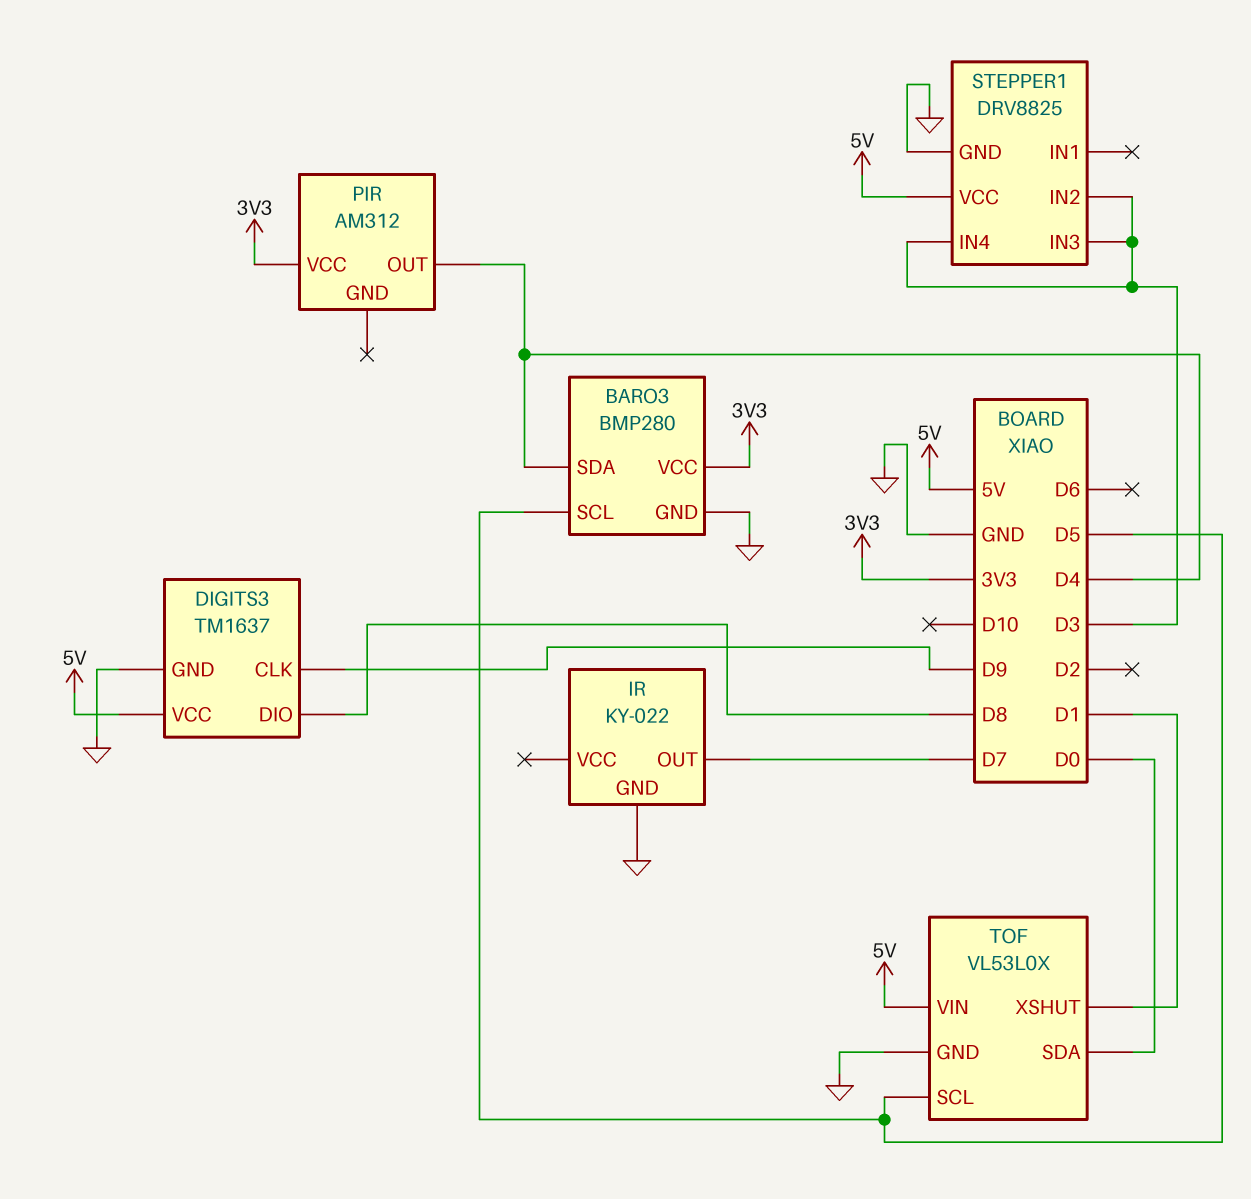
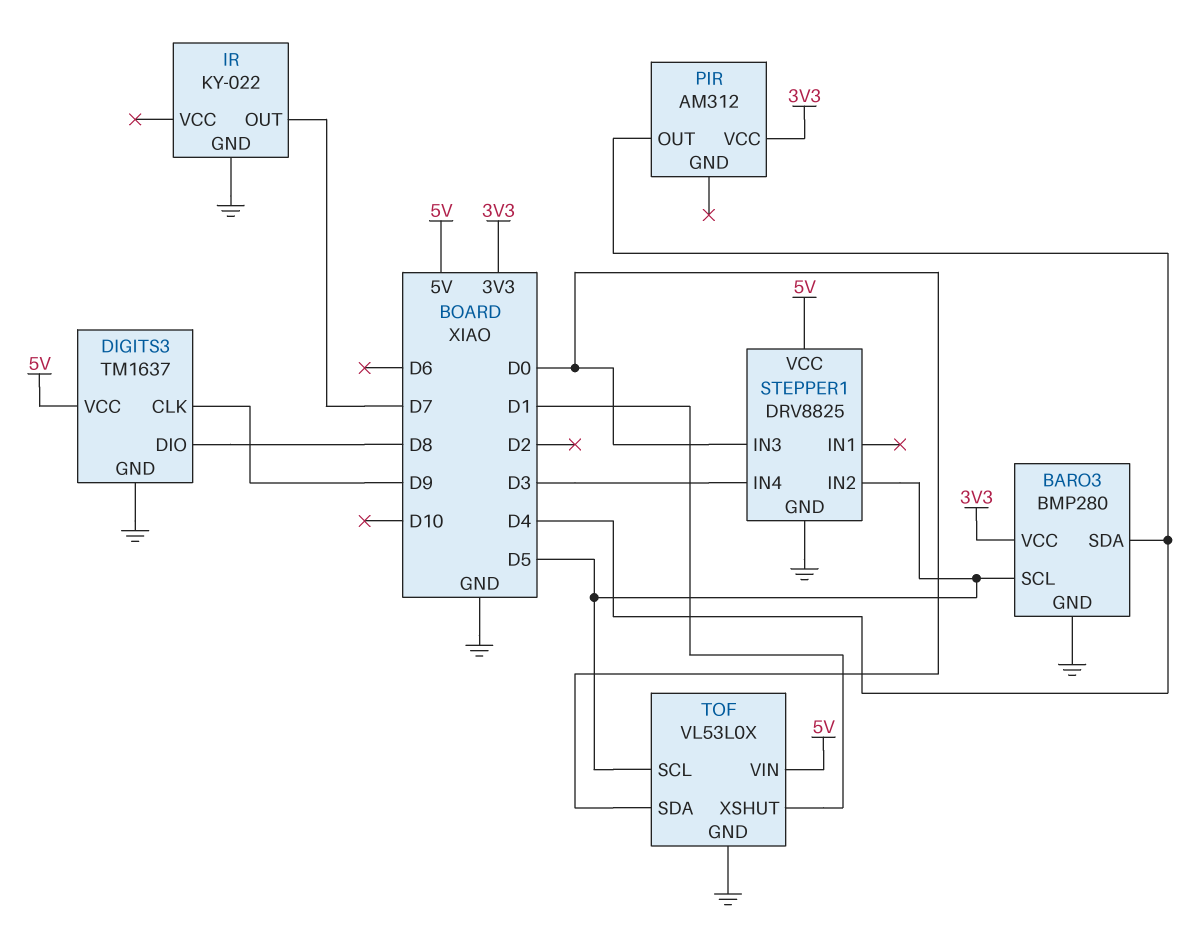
STEPPER1 pin IN2: D3 -> D5
STEPPER1 pin IN3: D3 -> D0

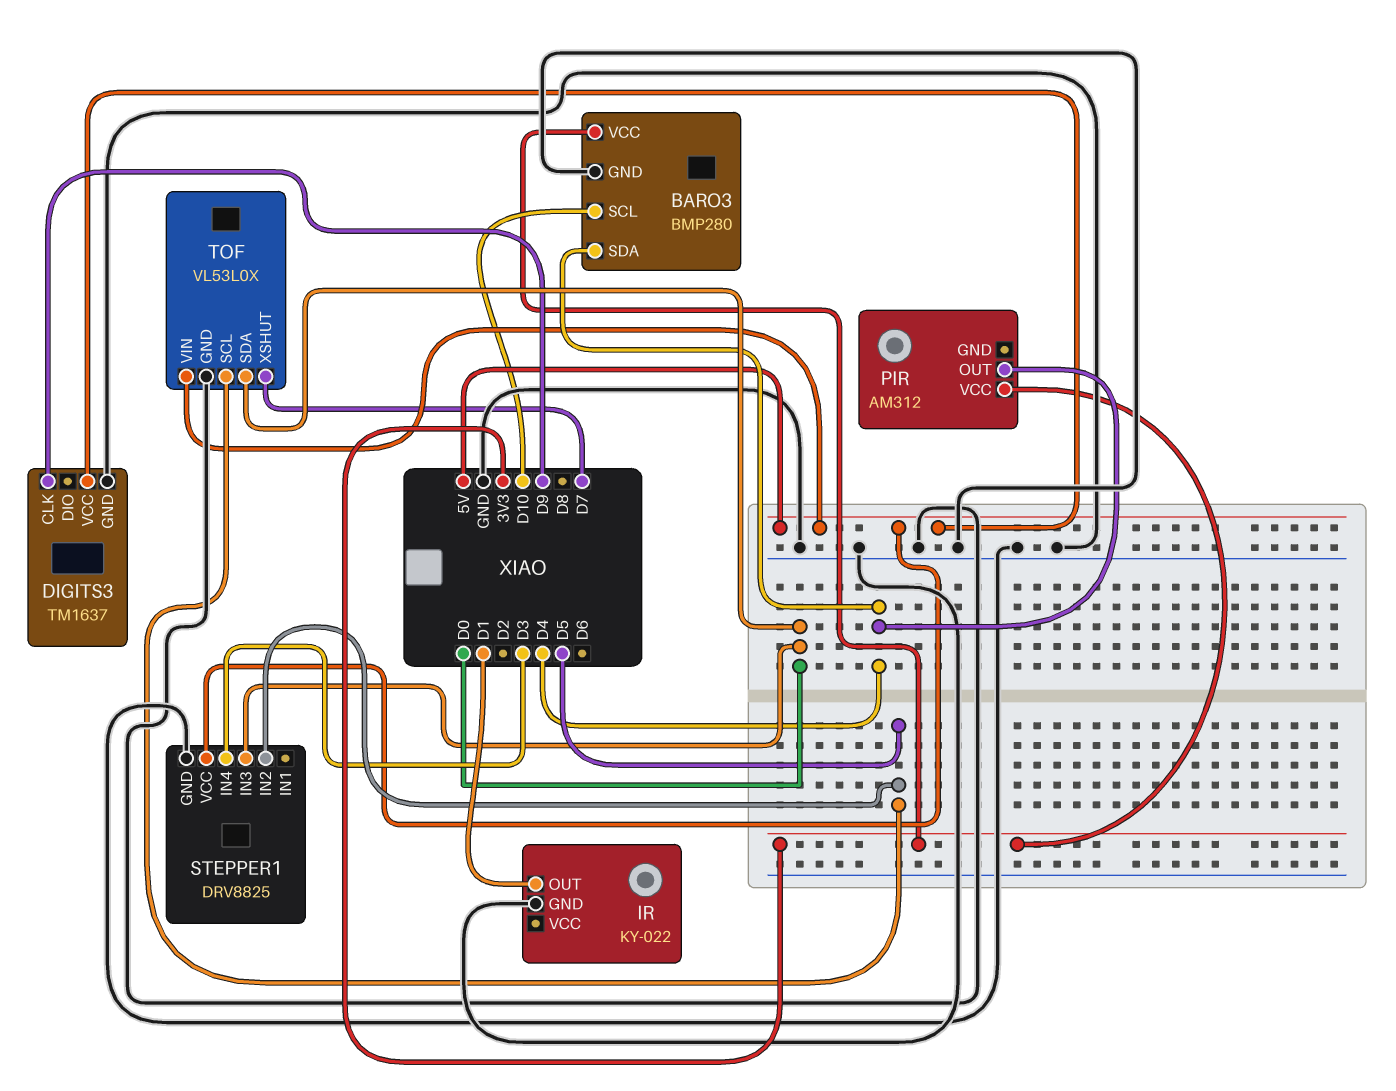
BARO3 pin SCL: D5 -> D10
DIGITS3 pin DIO: D8 -> none
IR pin OUT: D7 -> D1
TOF pin XSHUT: D1 -> D7

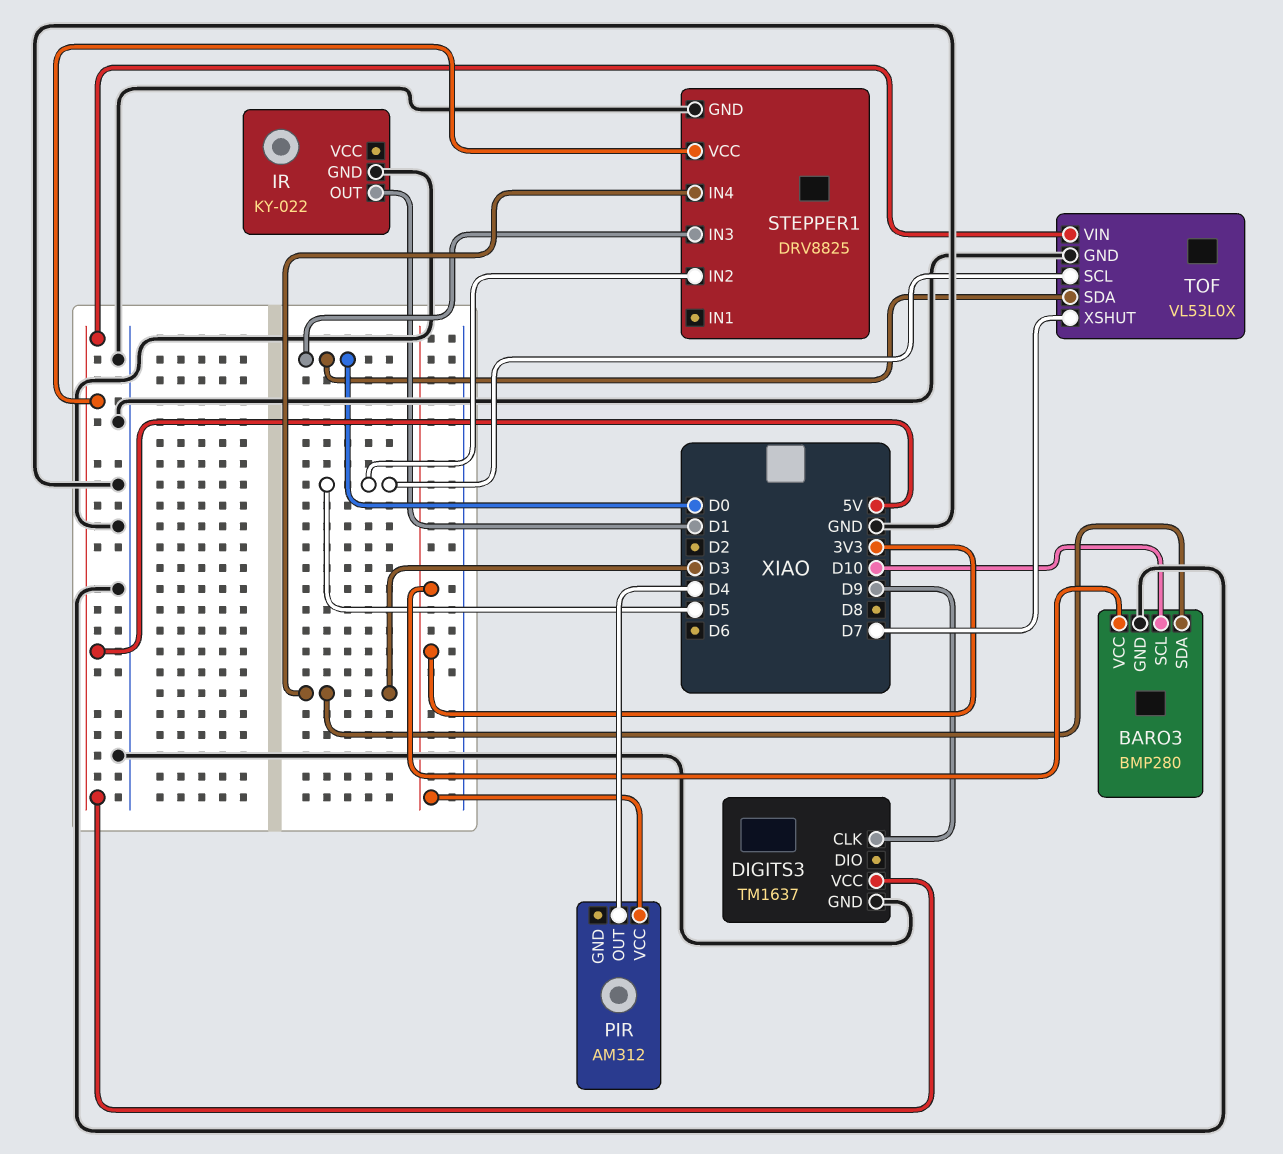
BARO3 pin SDA: D4 -> D3

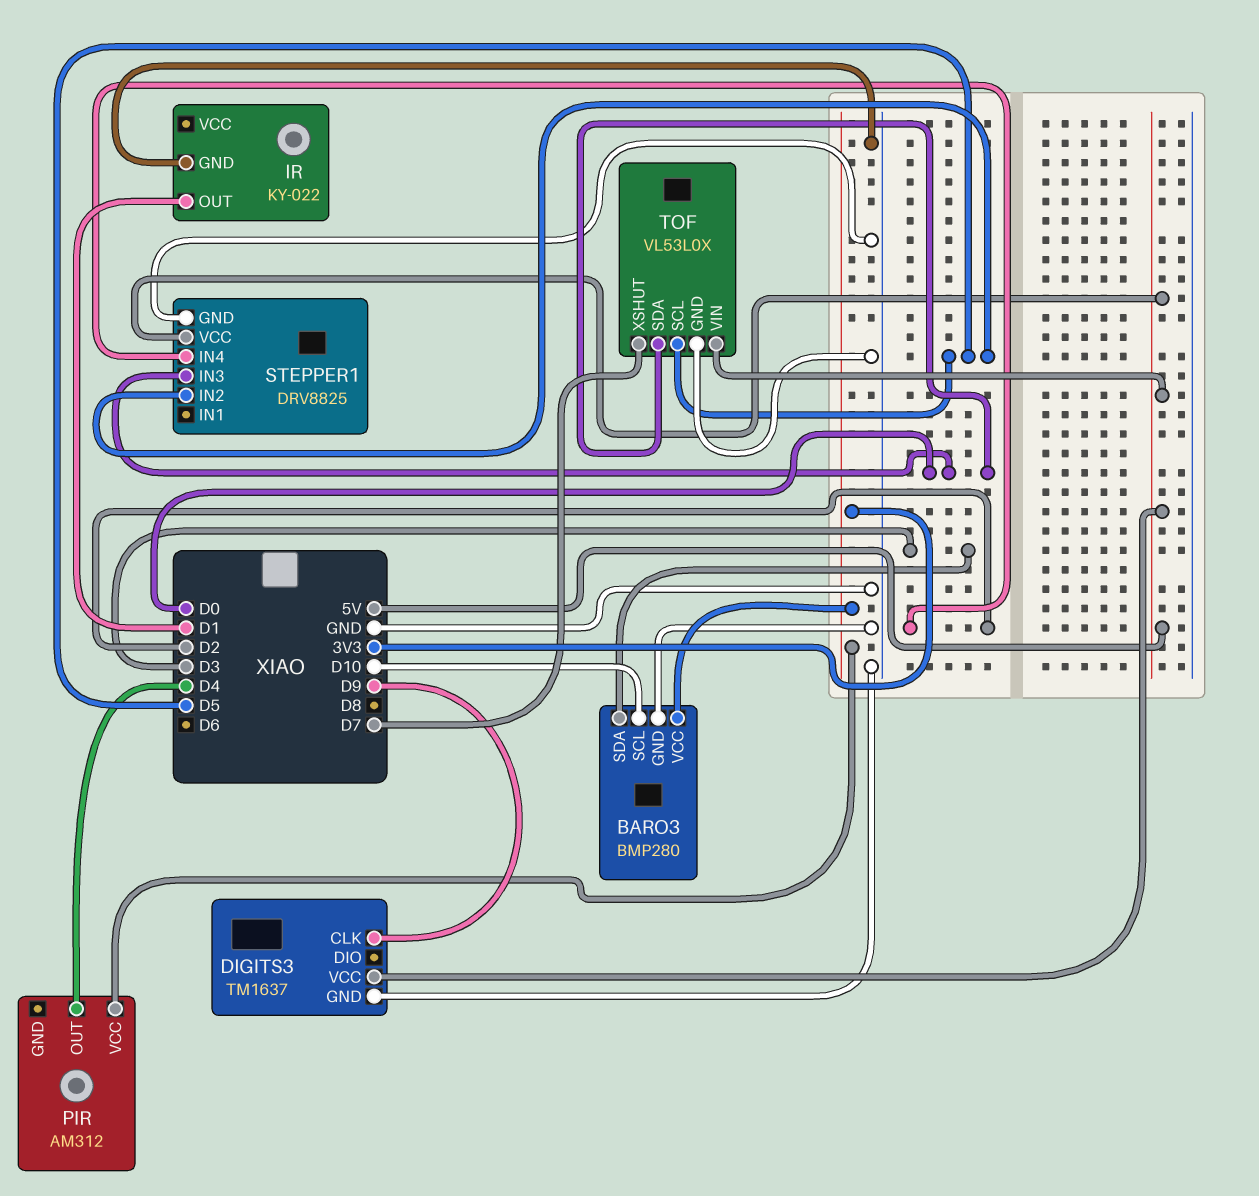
STEPPER1 pin IN4: D3 -> D2

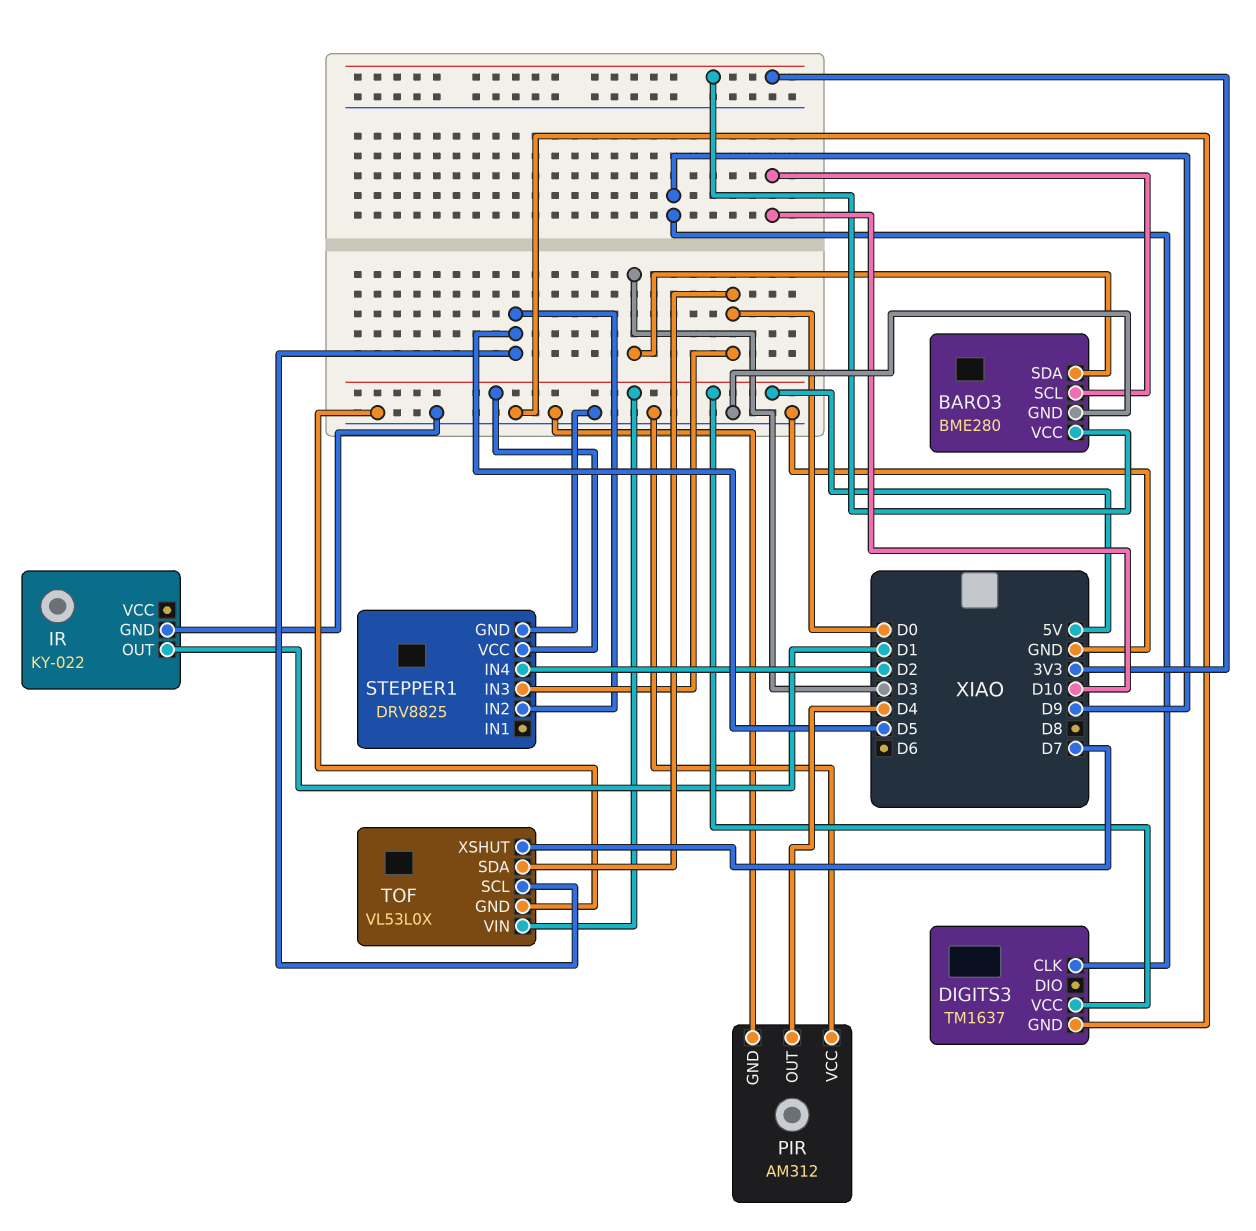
BARO3: BMP280 -> BME280
PIR pin GND: none -> GND
PIR pin VCC: 3V3 -> GND

